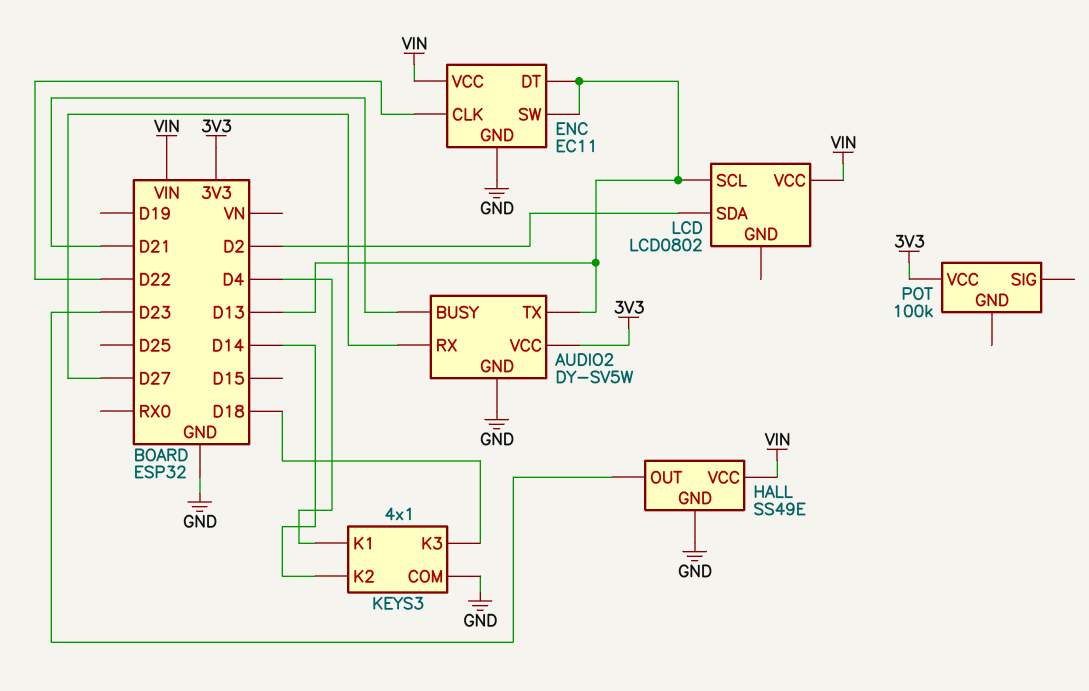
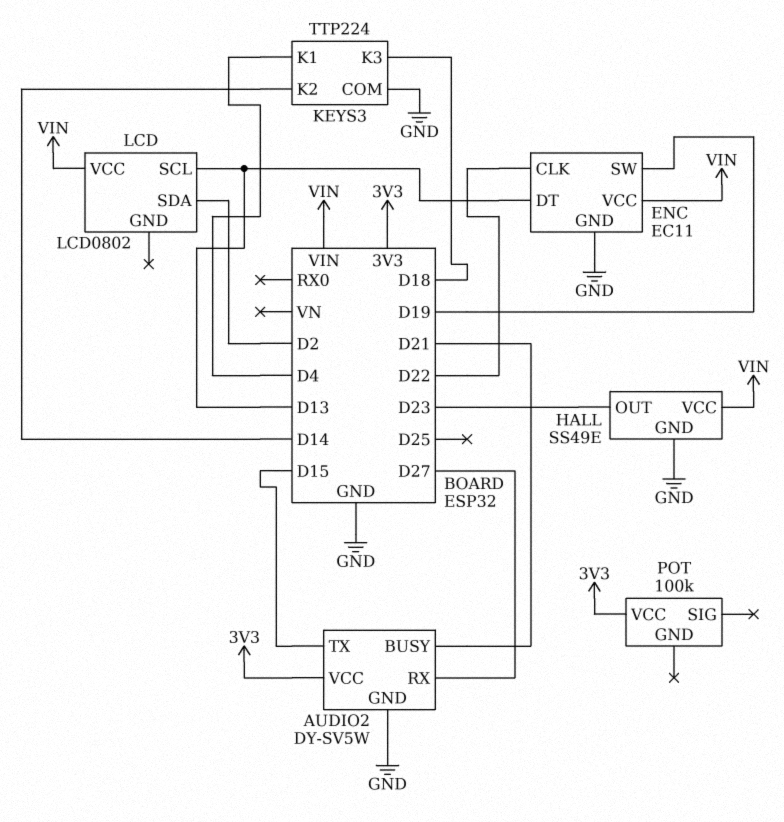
AUDIO2 pin TX: D13 -> D15
ENC pin SW: D13 -> D19
KEYS3: 4x1 -> TTP224

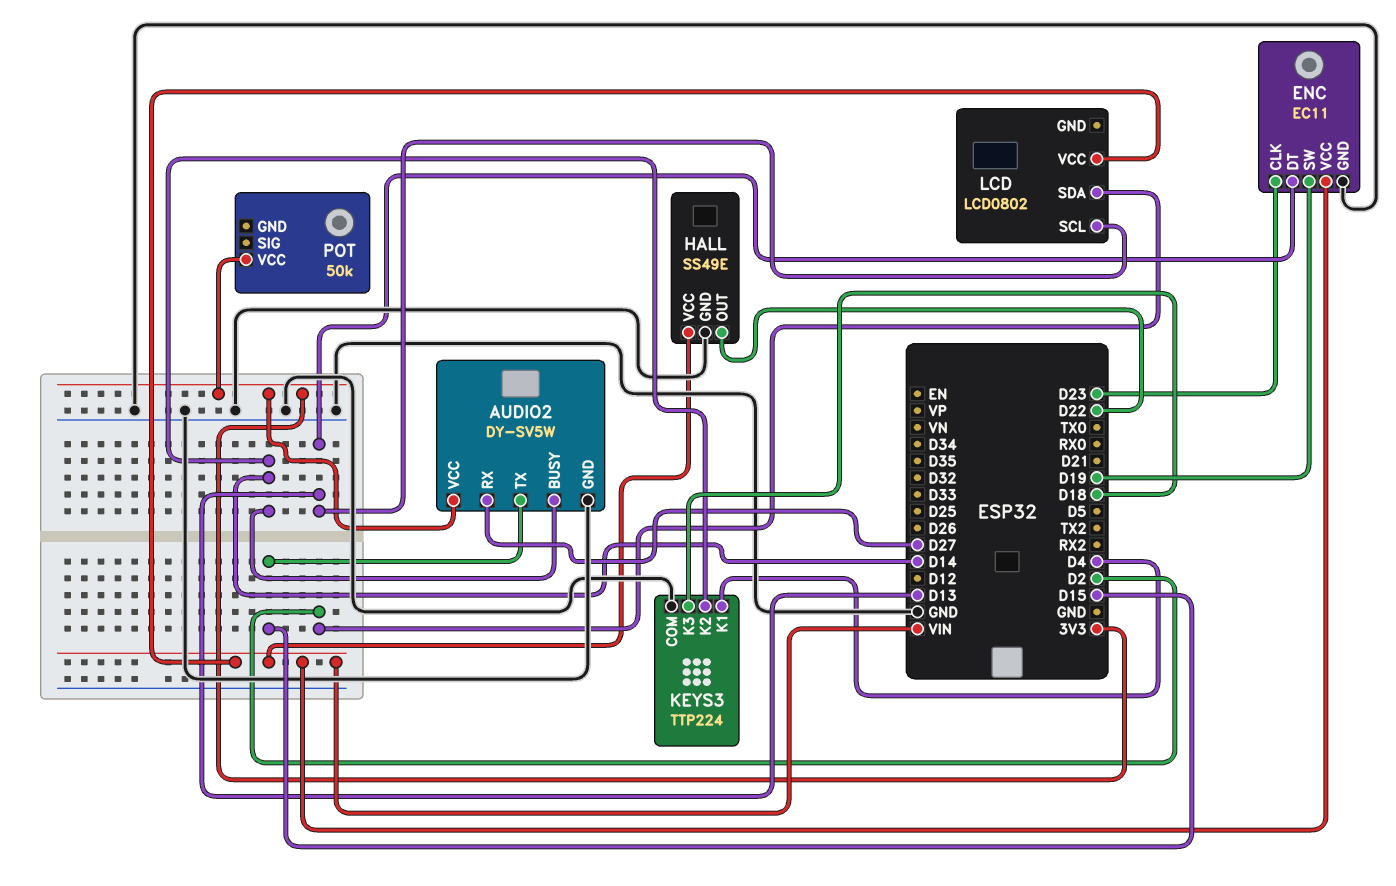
AUDIO2 pin BUSY: D21 -> D14
ENC pin CLK: D22 -> D23
HALL pin OUT: D23 -> D22
POT: 100k -> 50k

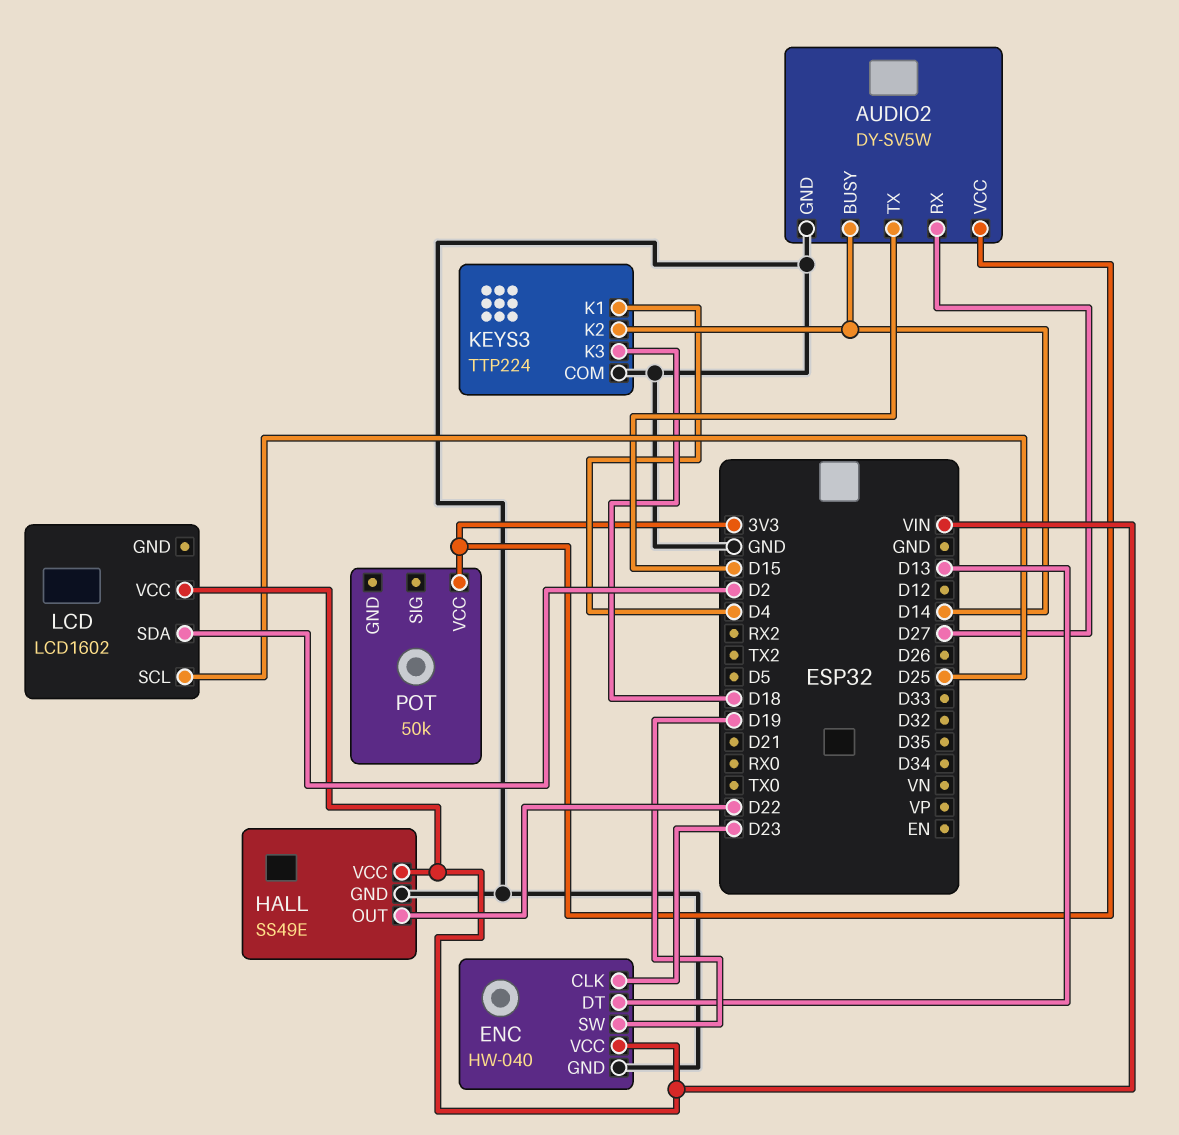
ENC: EC11 -> HW-040
LCD: LCD0802 -> LCD1602
LCD pin SCL: D13 -> D25

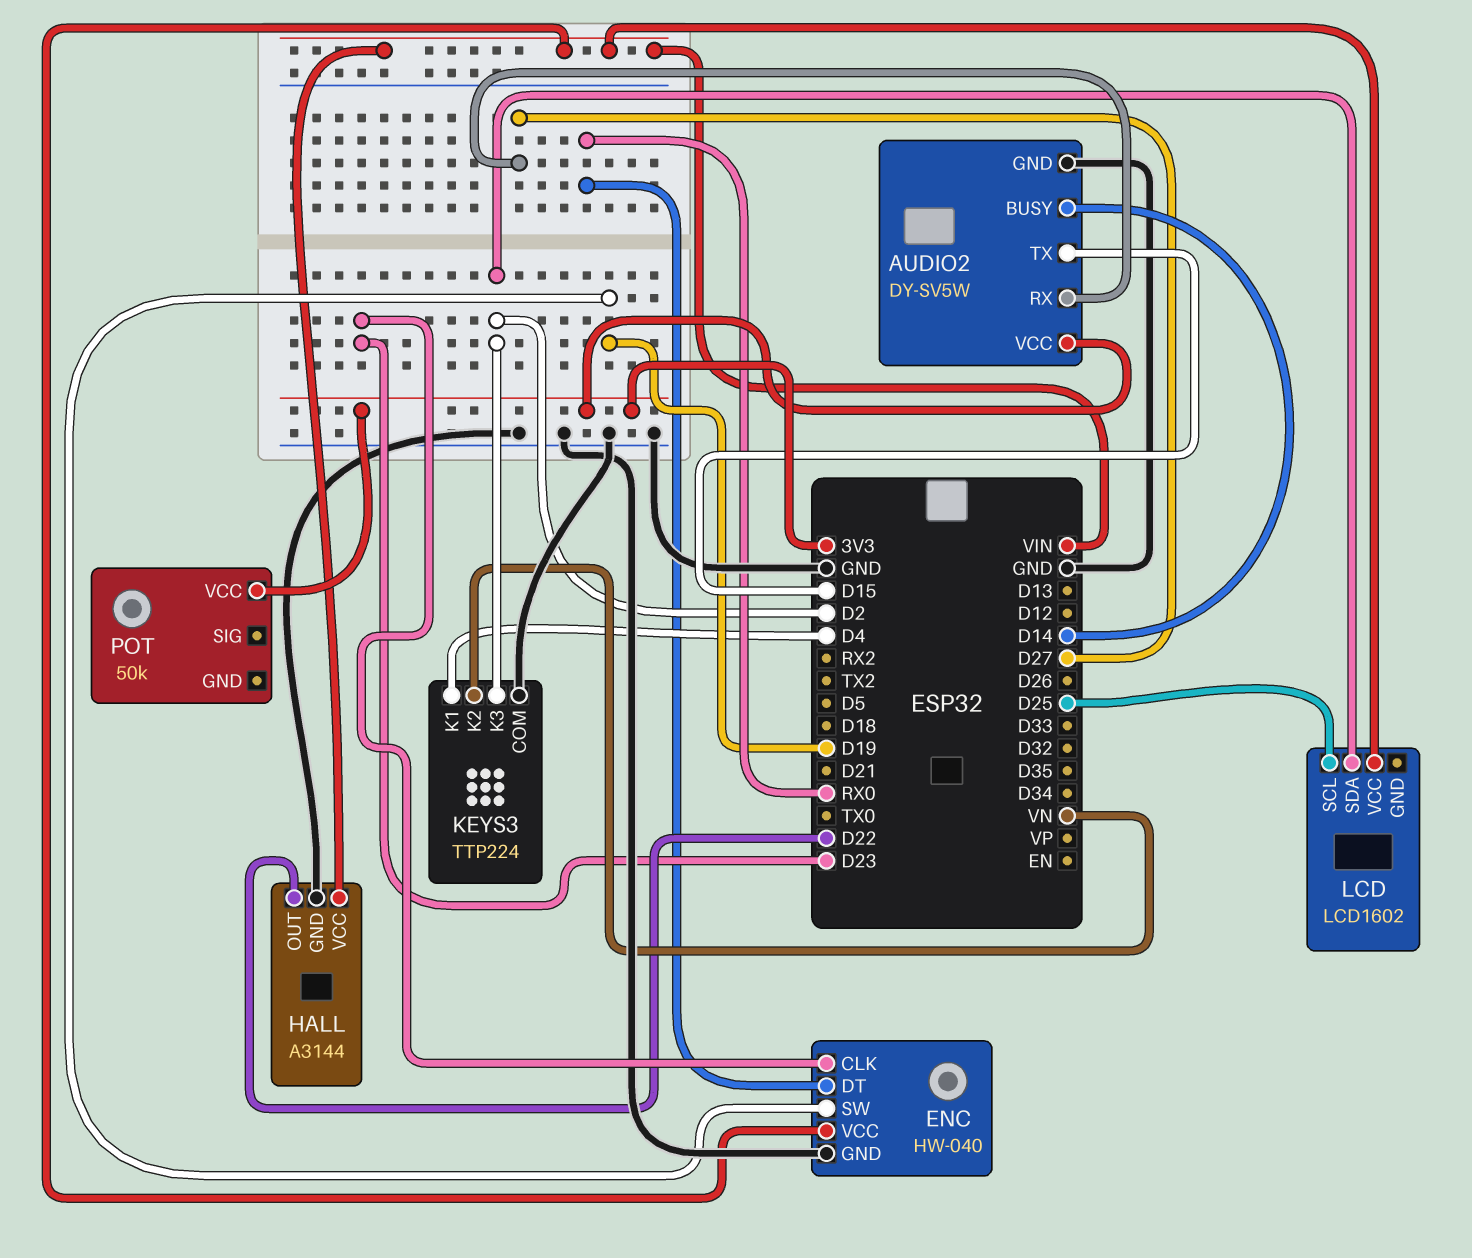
ENC pin DT: D13 -> RX0
HALL: SS49E -> A3144
KEYS3 pin K2: D14 -> VN
KEYS3 pin K3: D18 -> D2

